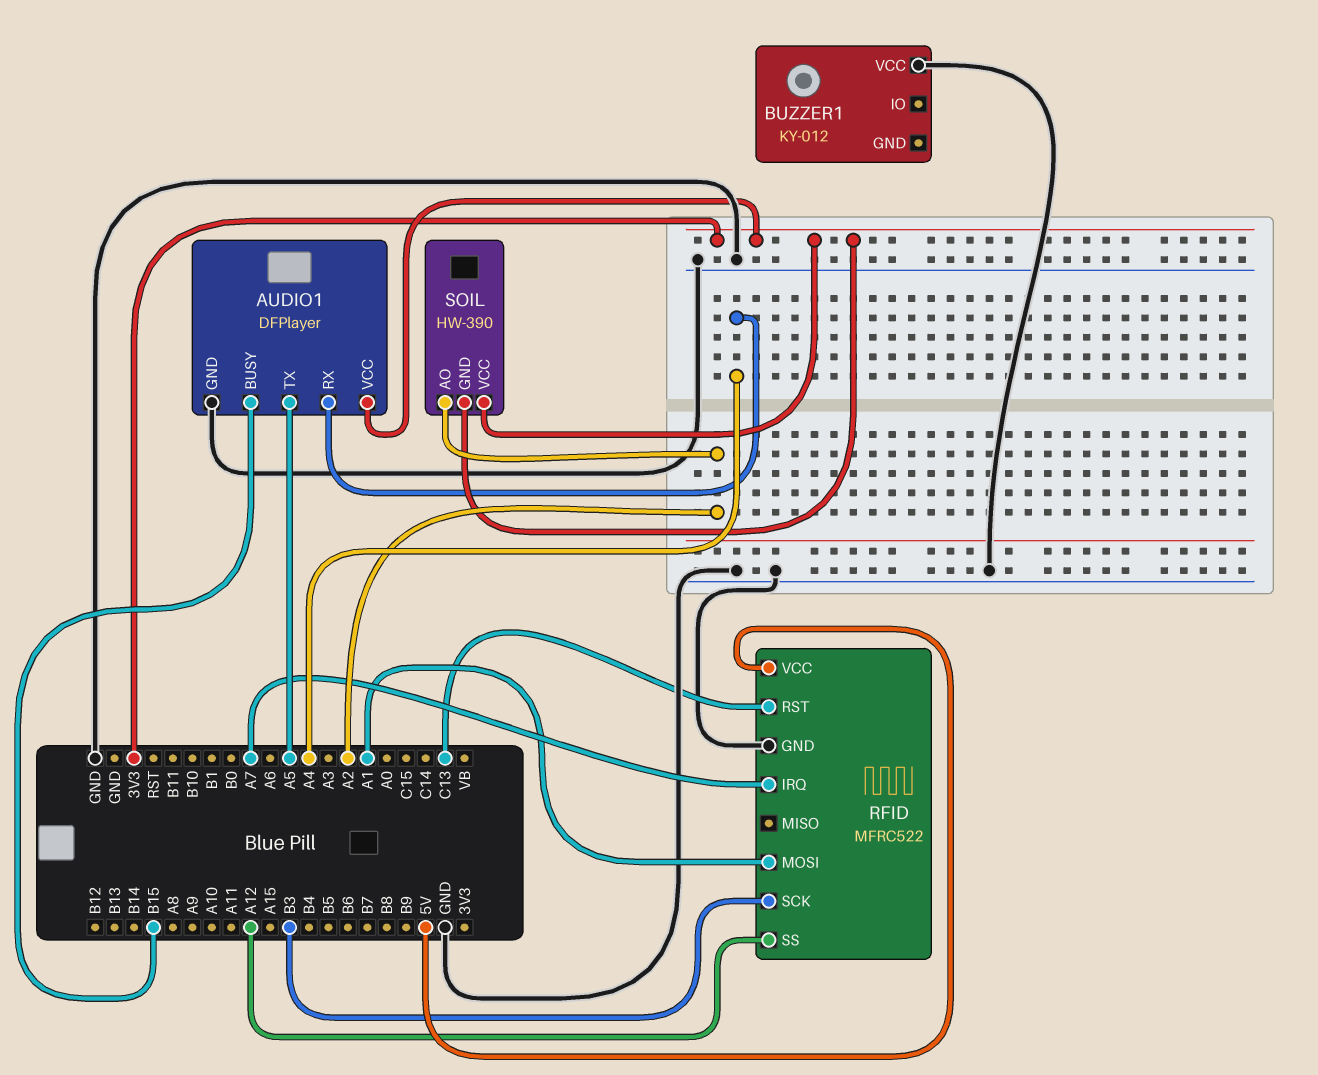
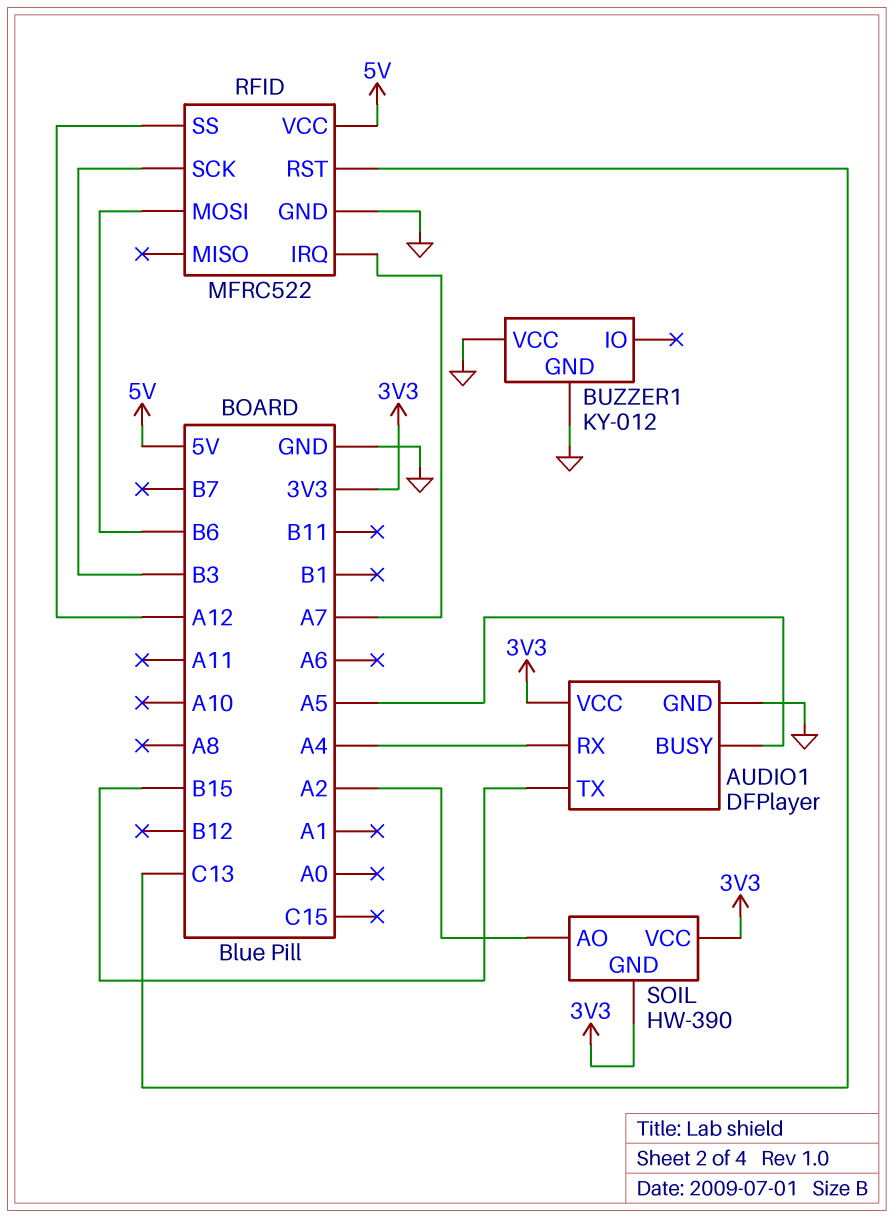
AUDIO1 pin BUSY: B15 -> A5
AUDIO1 pin TX: A5 -> B15
BUZZER1 pin GND: none -> GND
RFID pin MOSI: A1 -> B6

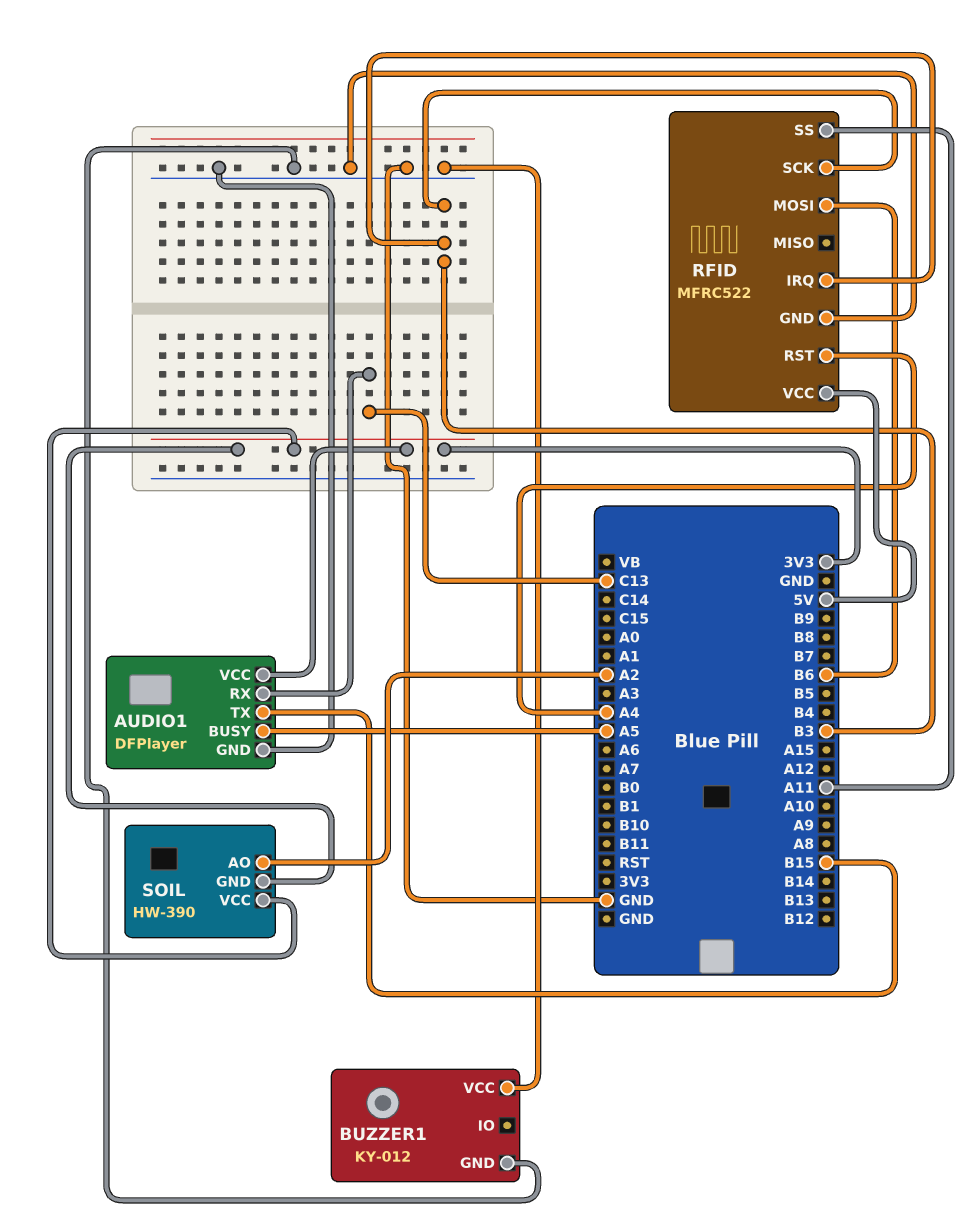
AUDIO1 pin RX: A4 -> C13
RFID pin IRQ: A7 -> B3
RFID pin RST: C13 -> A4
RFID pin SS: A12 -> A11

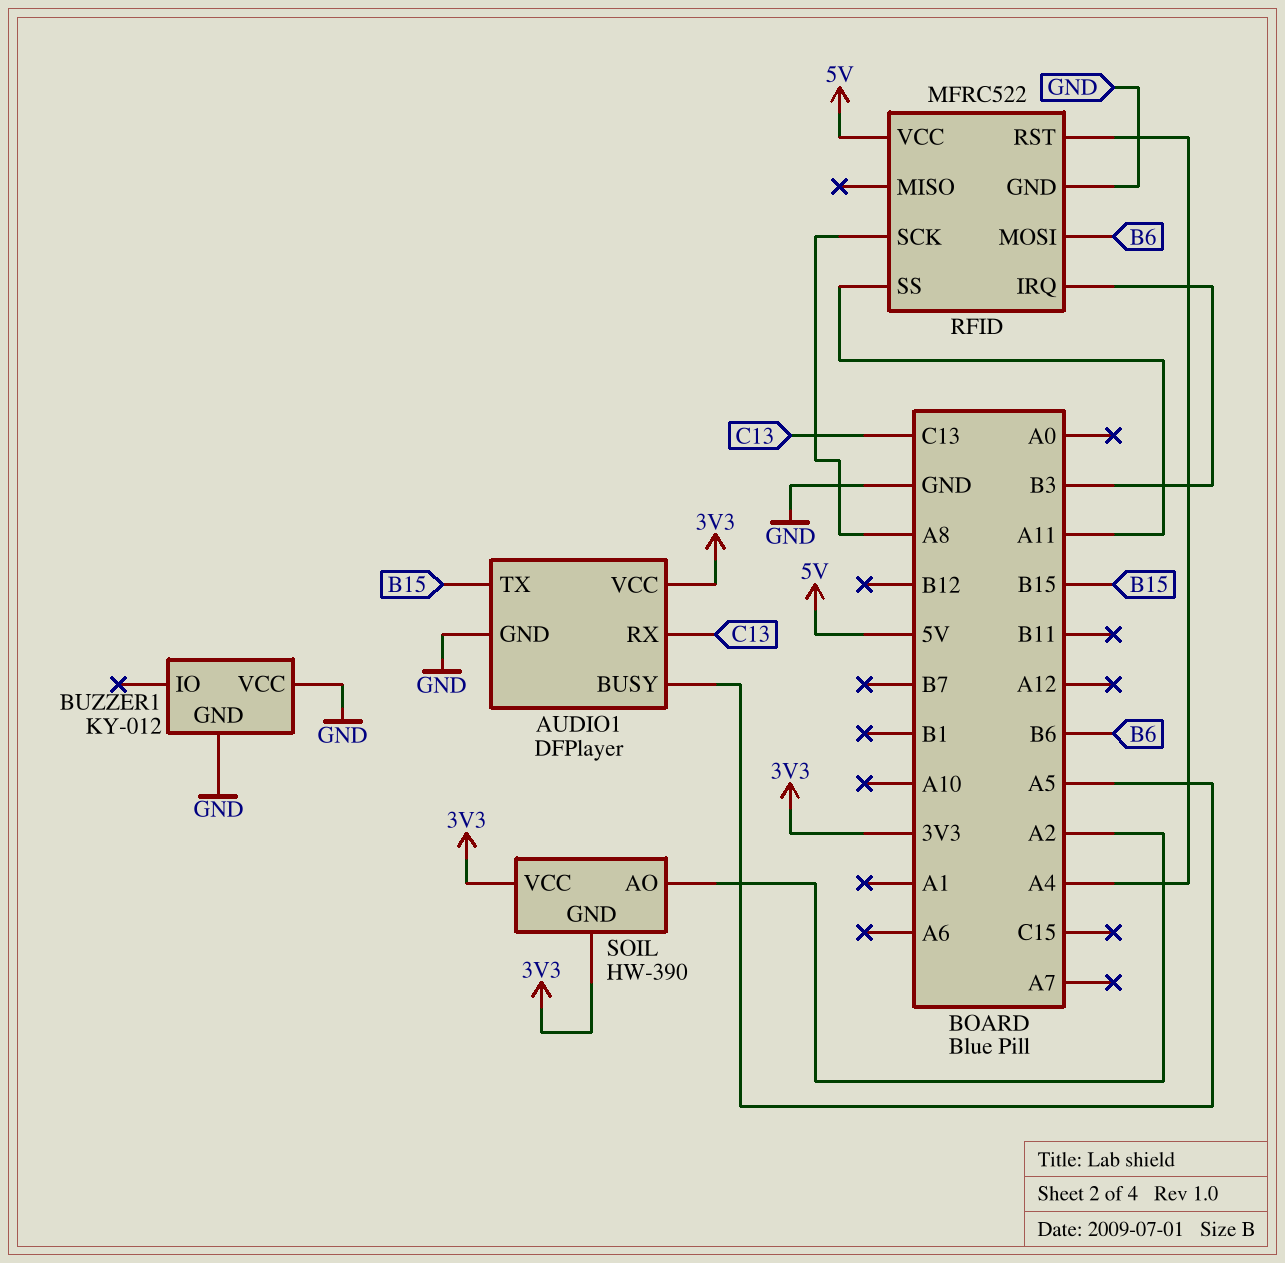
RFID pin SCK: B3 -> A8

